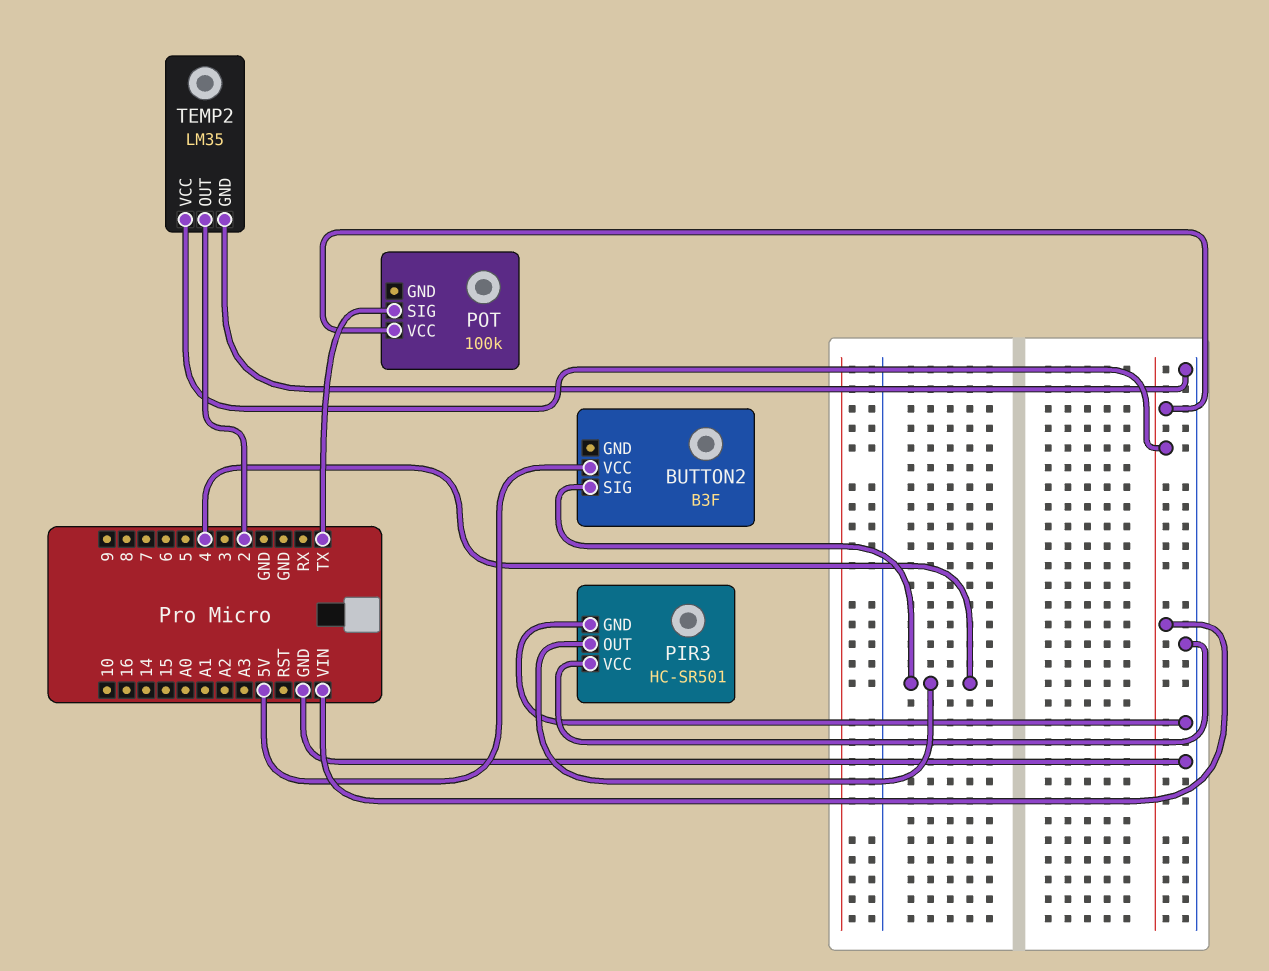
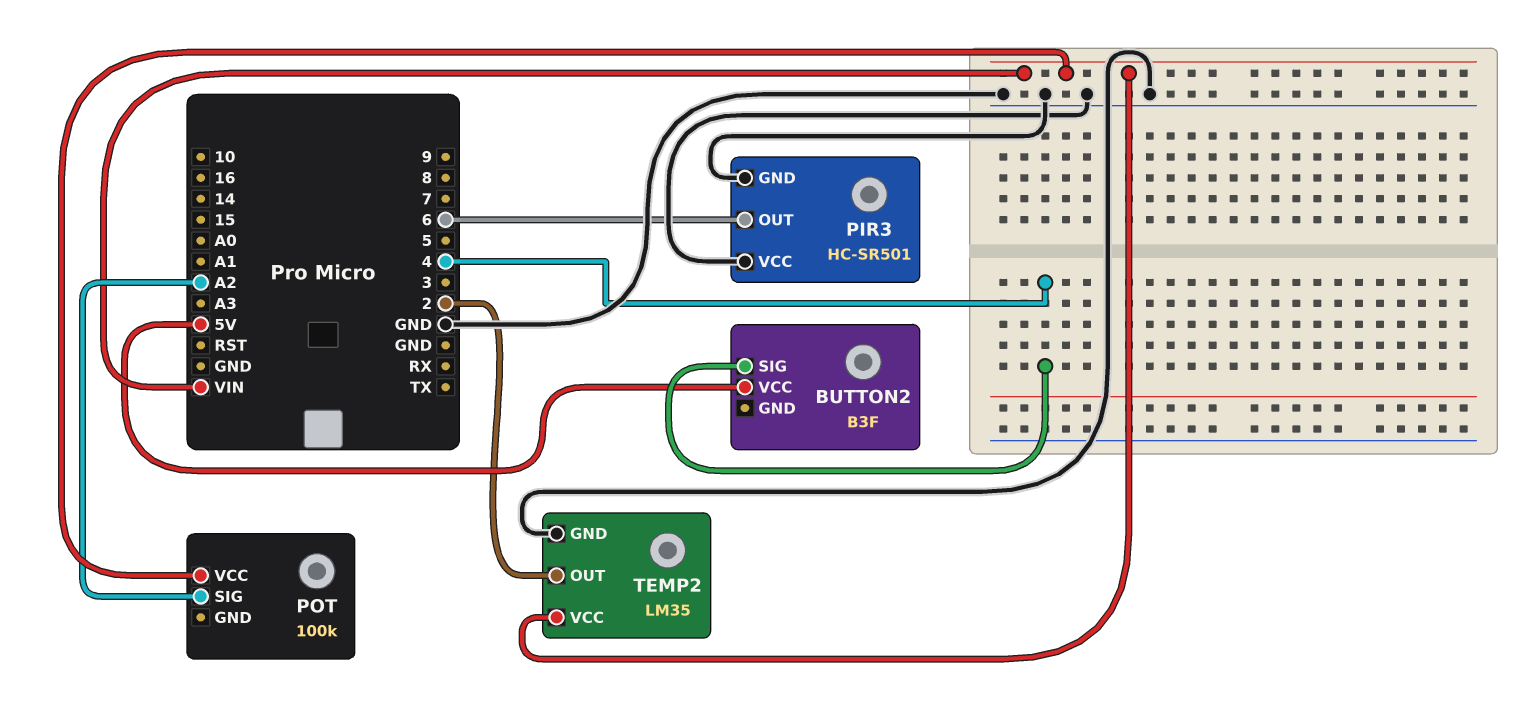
PIR3 pin OUT: 4 -> 6
POT pin SIG: TX -> A2

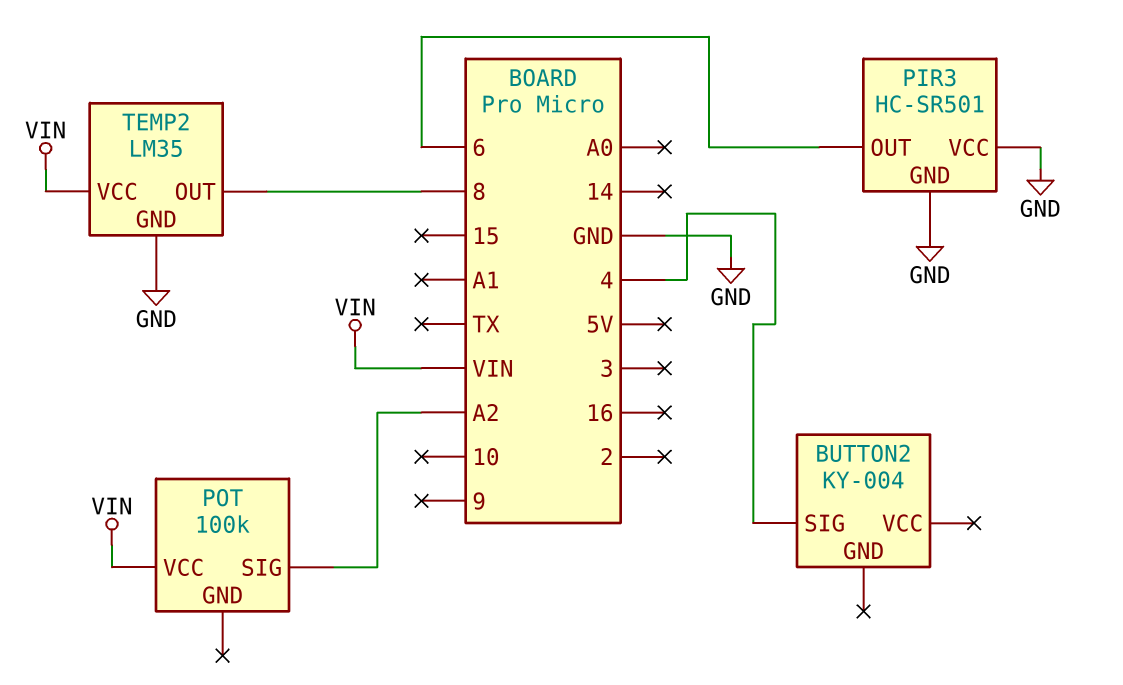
BUTTON2: B3F -> KY-004
BUTTON2 pin VCC: 5V -> none
TEMP2 pin OUT: 2 -> 8

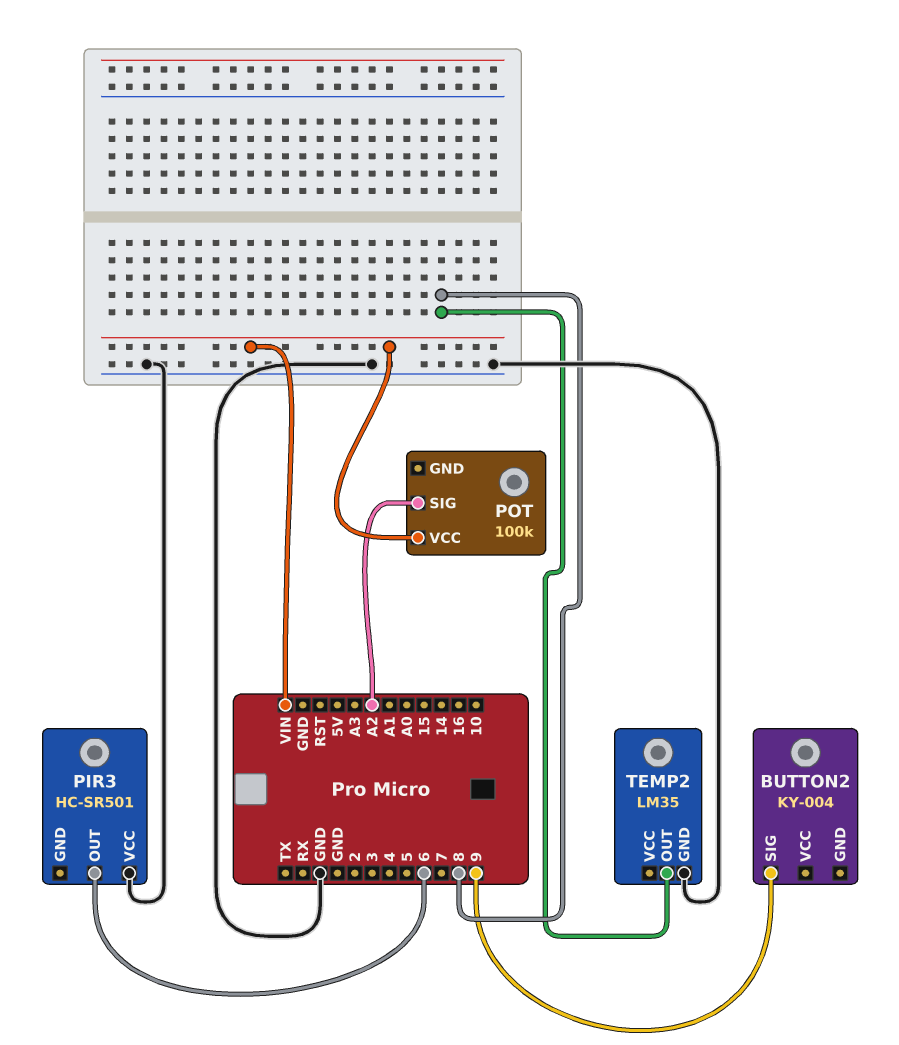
BUTTON2 pin SIG: 4 -> 9
PIR3 pin GND: GND -> none
TEMP2 pin VCC: VIN -> none

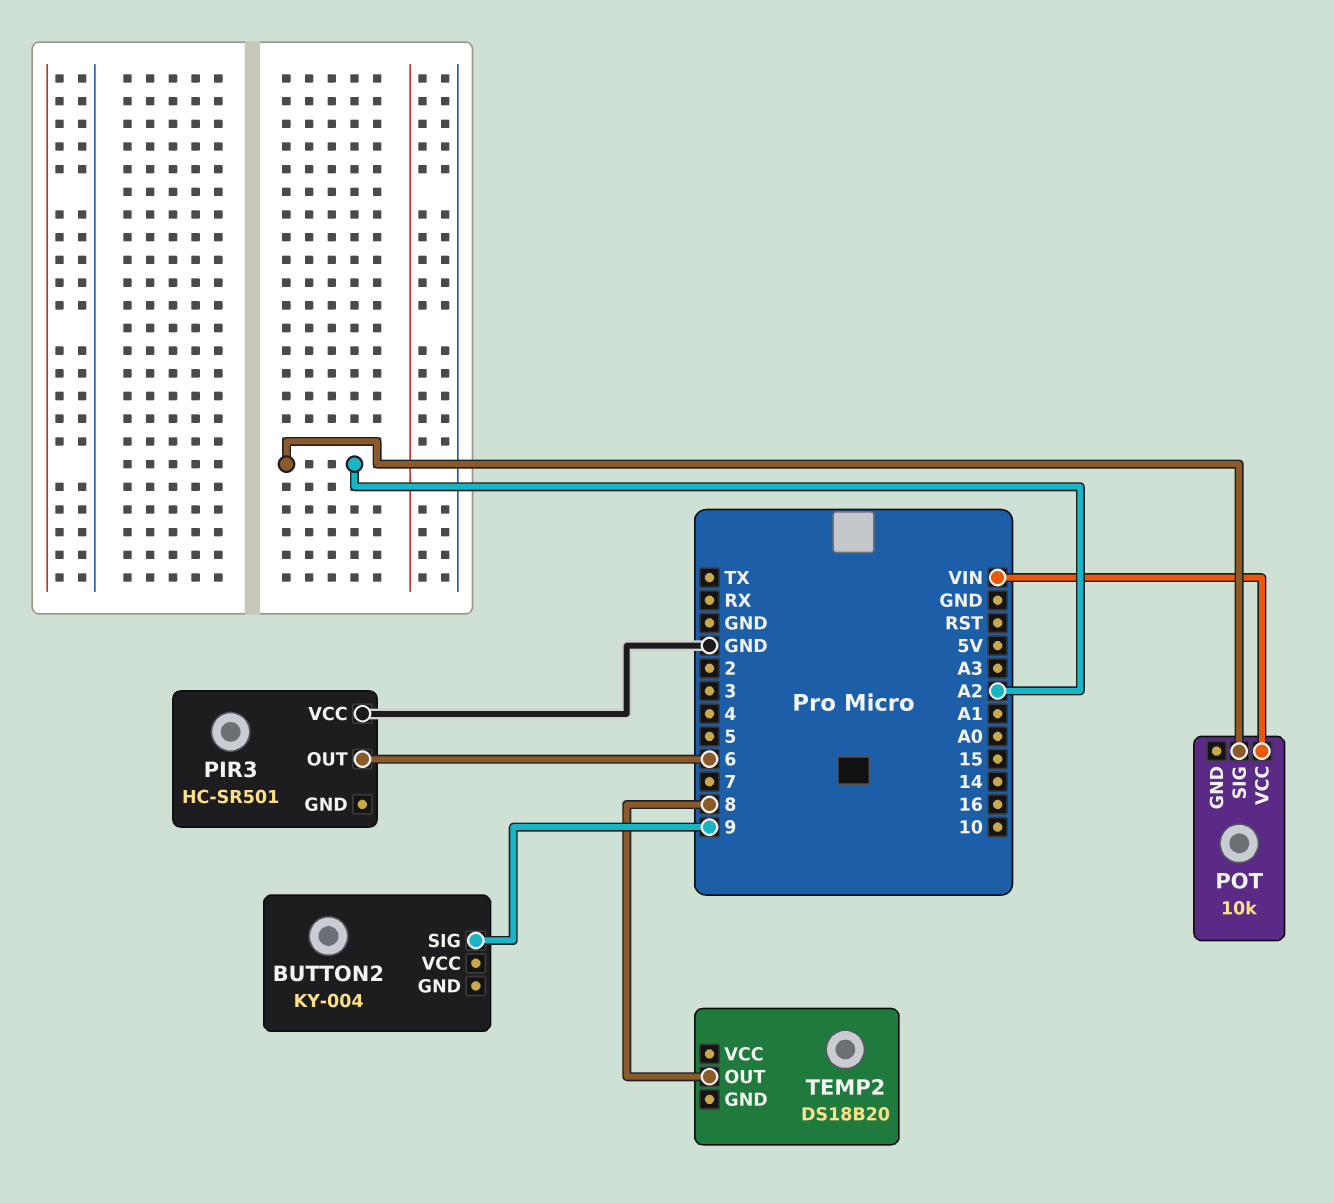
POT: 100k -> 10k
TEMP2: LM35 -> DS18B20
TEMP2 pin GND: GND -> none

